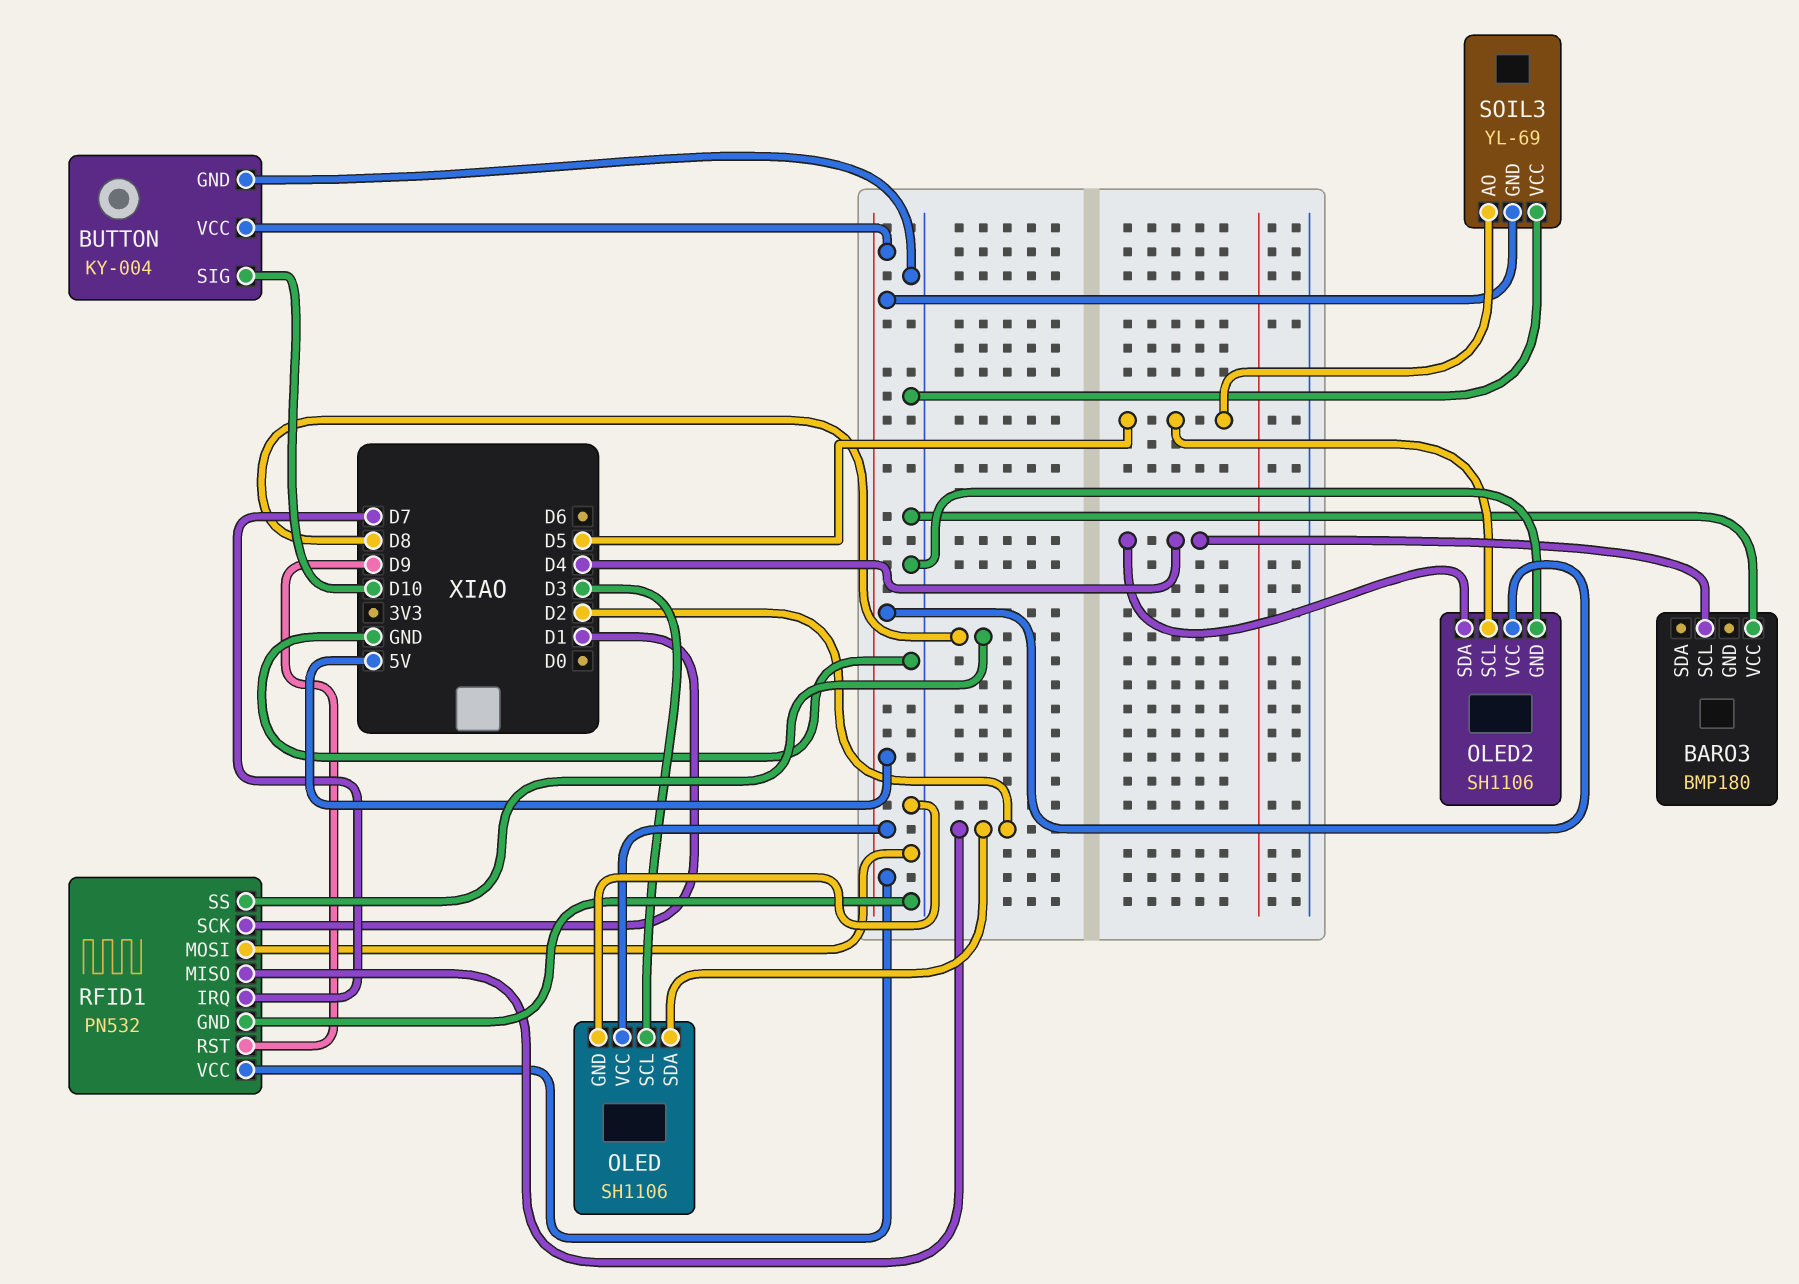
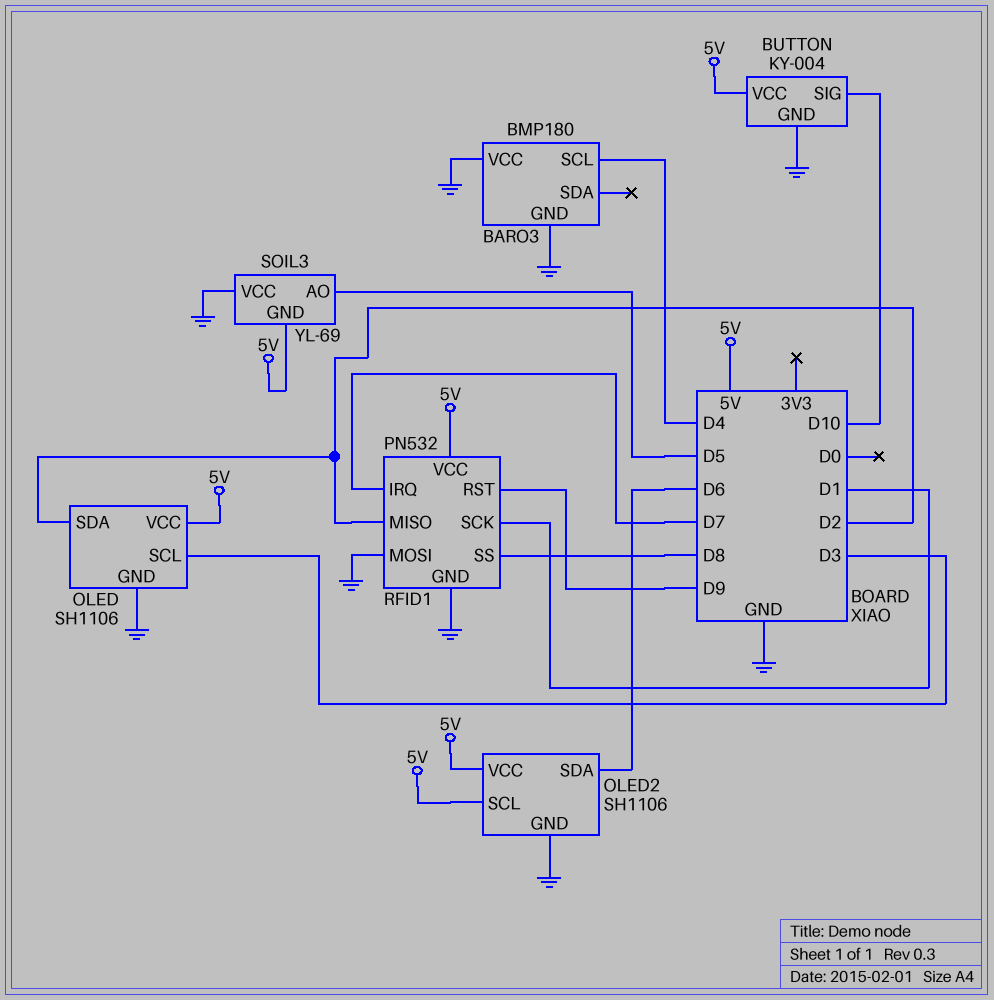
BARO3 pin GND: none -> GND
OLED2 pin SCL: D5 -> 5V
OLED2 pin SDA: D4 -> D6

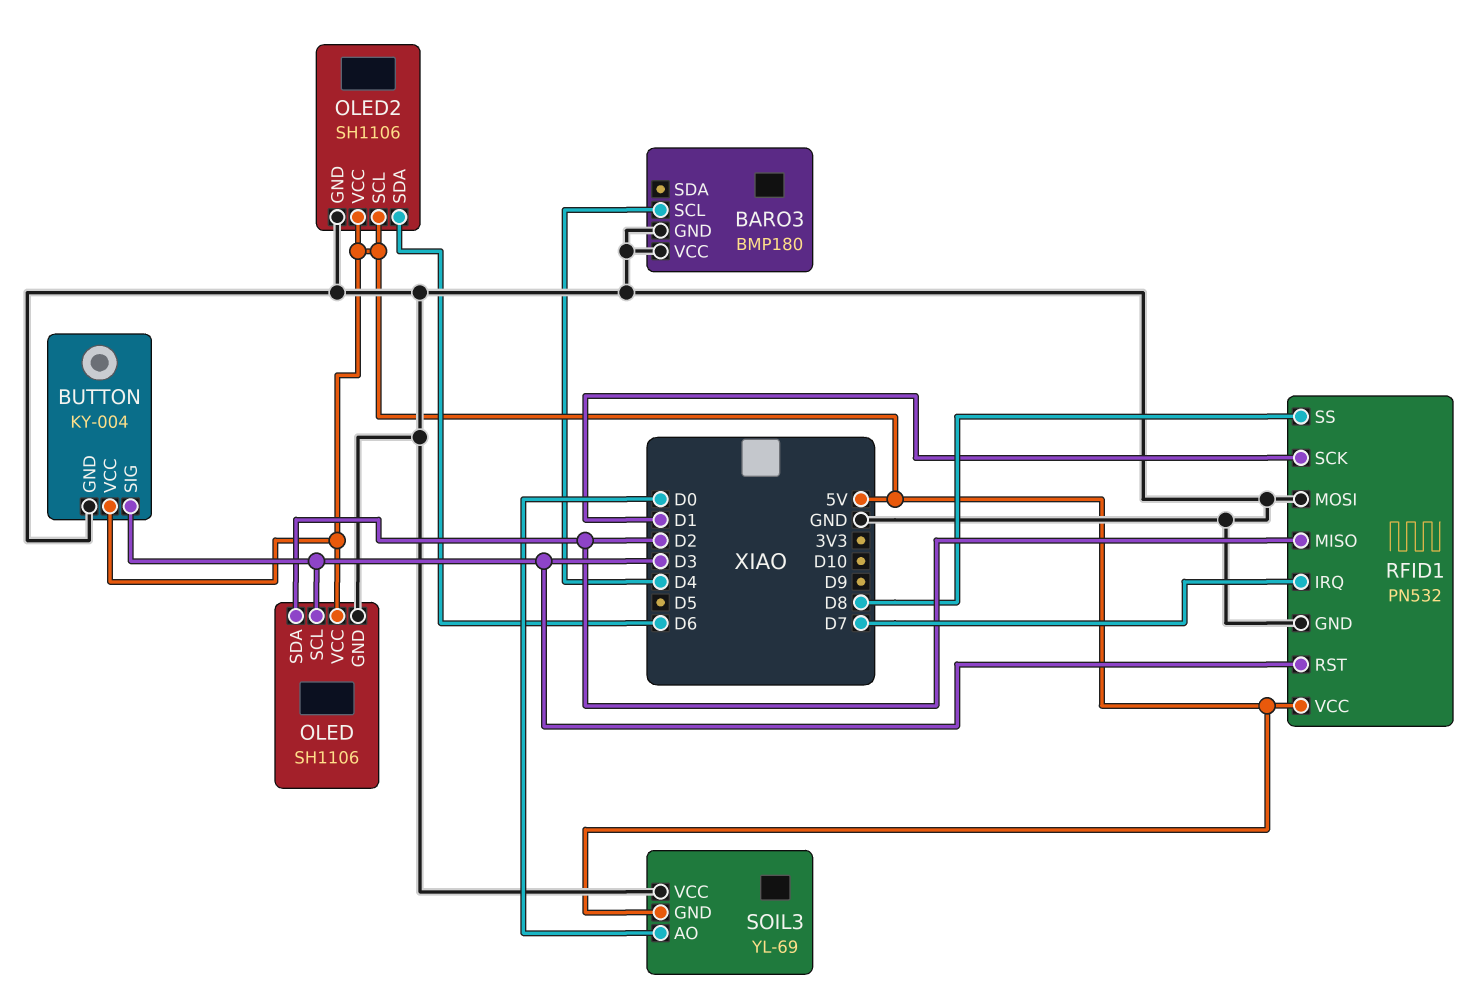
BUTTON pin SIG: D10 -> D3
RFID1 pin RST: D9 -> D3
SOIL3 pin AO: D5 -> D0

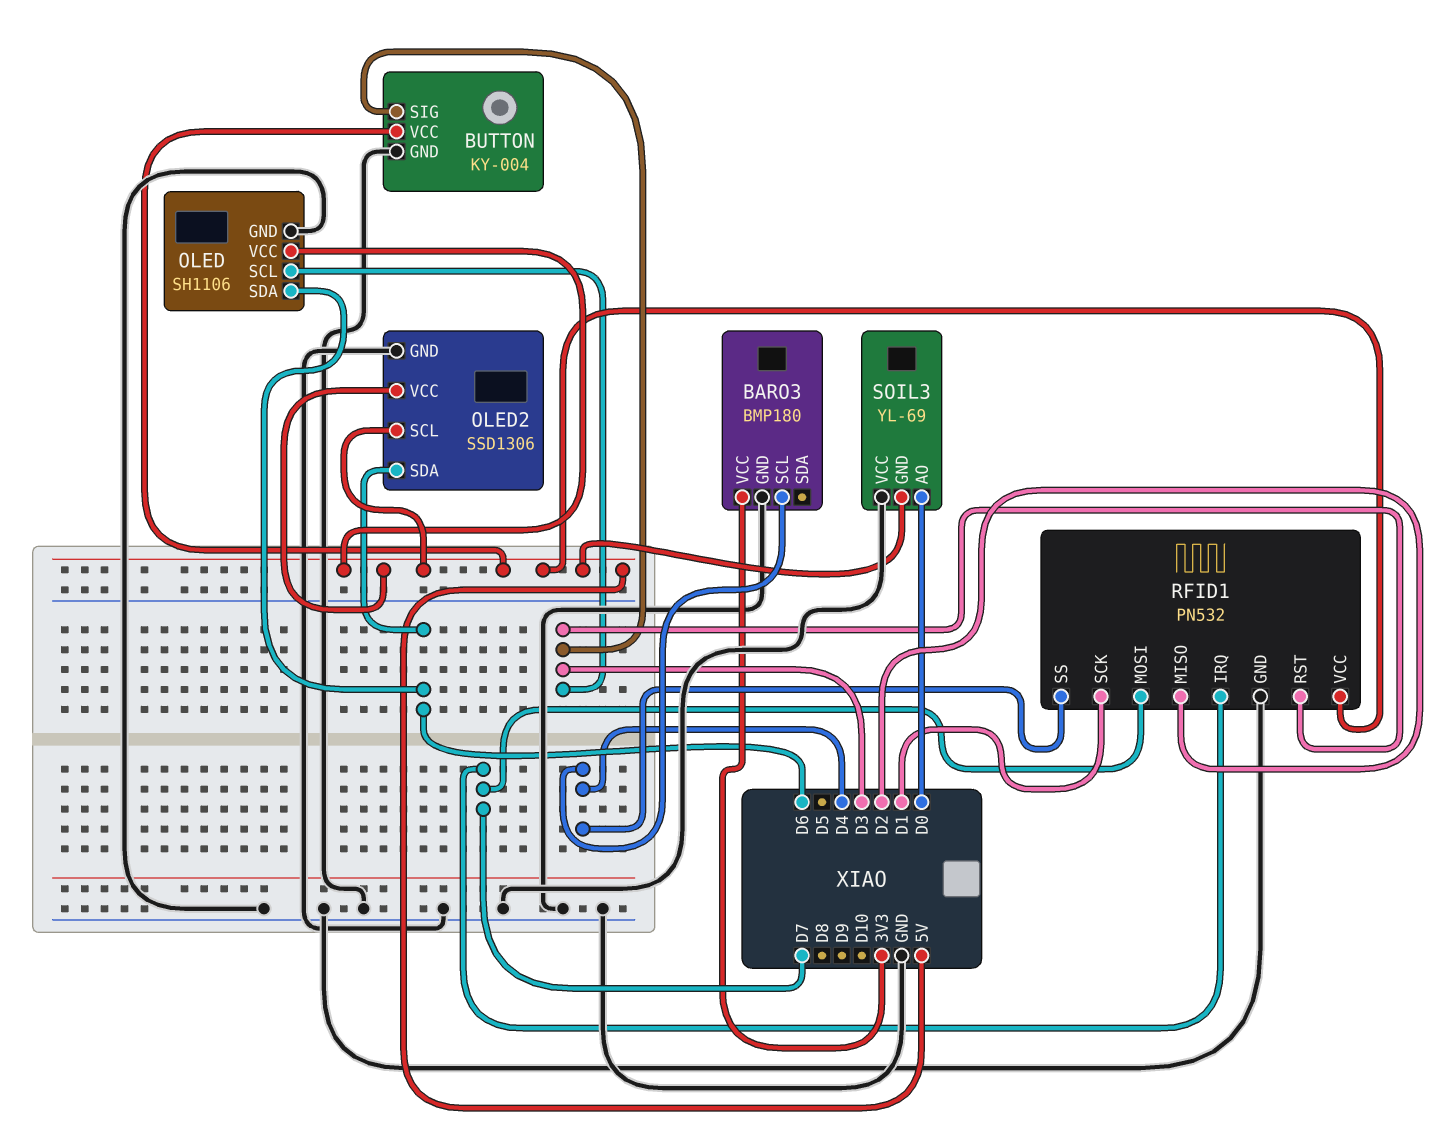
BARO3 pin VCC: GND -> 3V3
OLED pin SDA: D2 -> D6
OLED2: SH1106 -> SSD1306
RFID1 pin MOSI: GND -> D7
RFID1 pin SS: D8 -> D4

